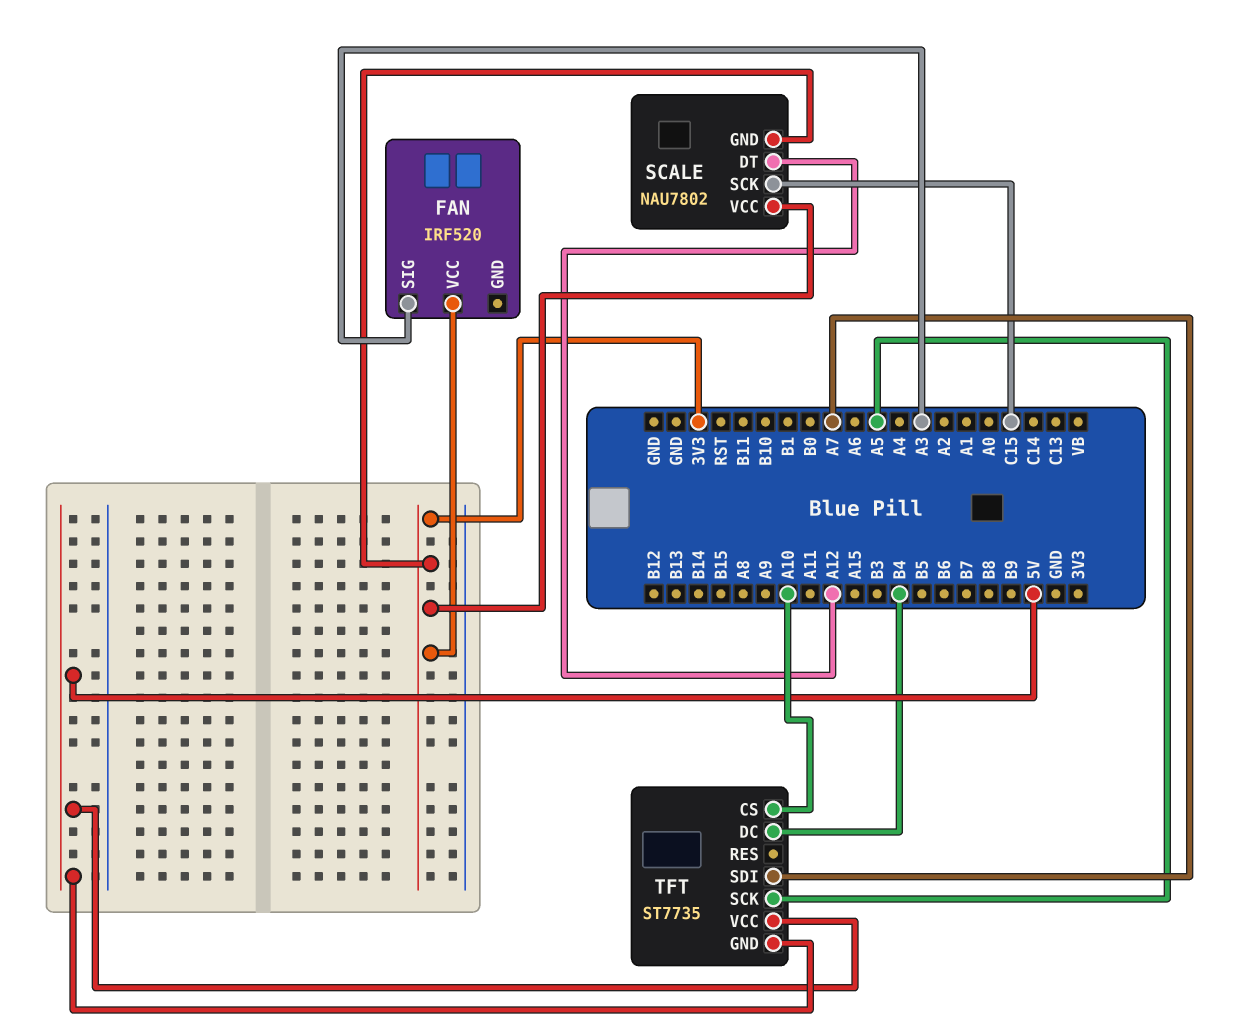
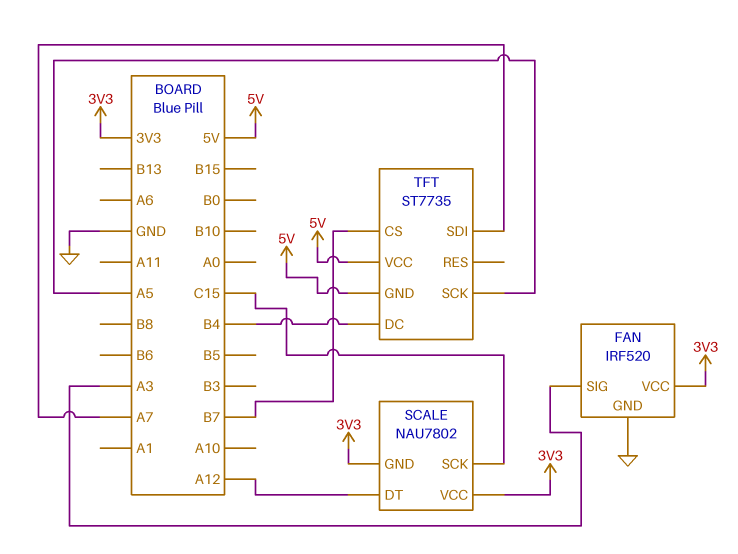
FAN pin GND: none -> GND
TFT pin CS: A10 -> B7

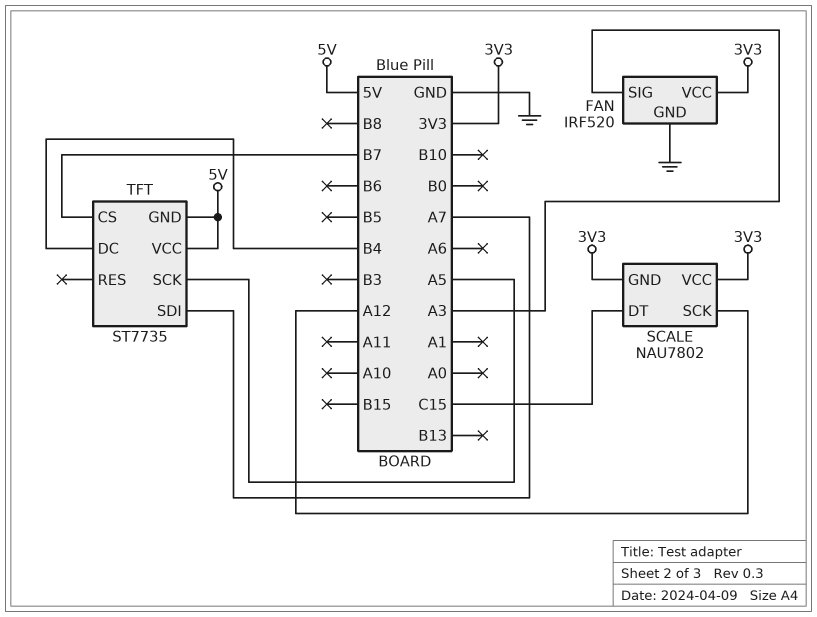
SCALE pin DT: A12 -> C15
SCALE pin SCK: C15 -> A12

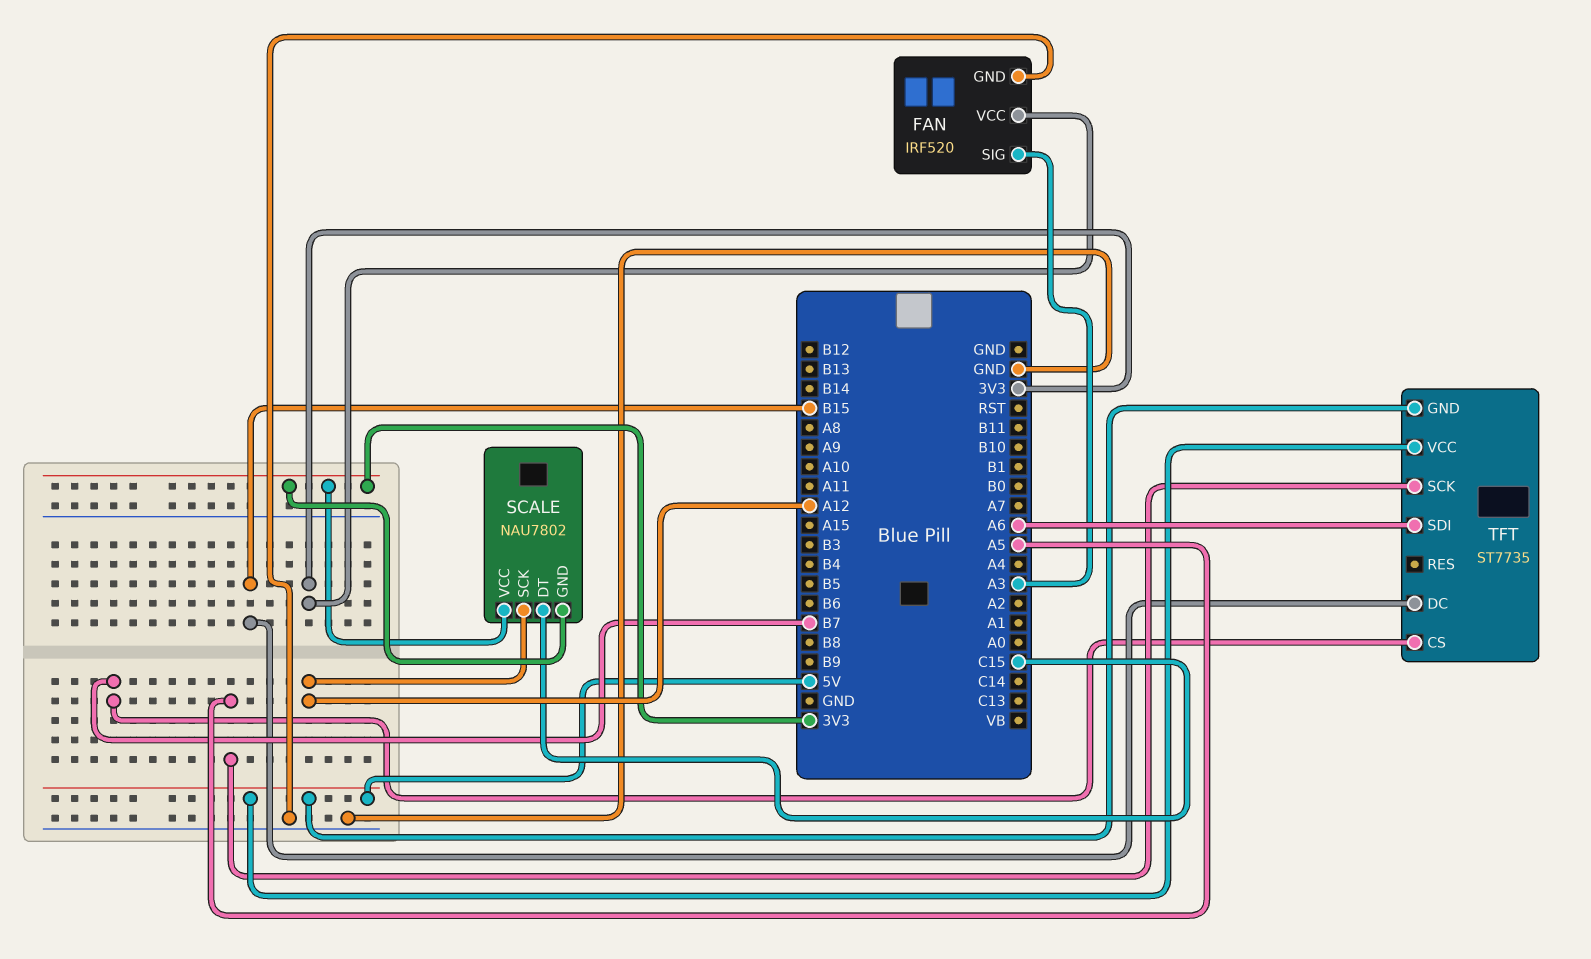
TFT pin DC: B4 -> B15
TFT pin SDI: A7 -> A6

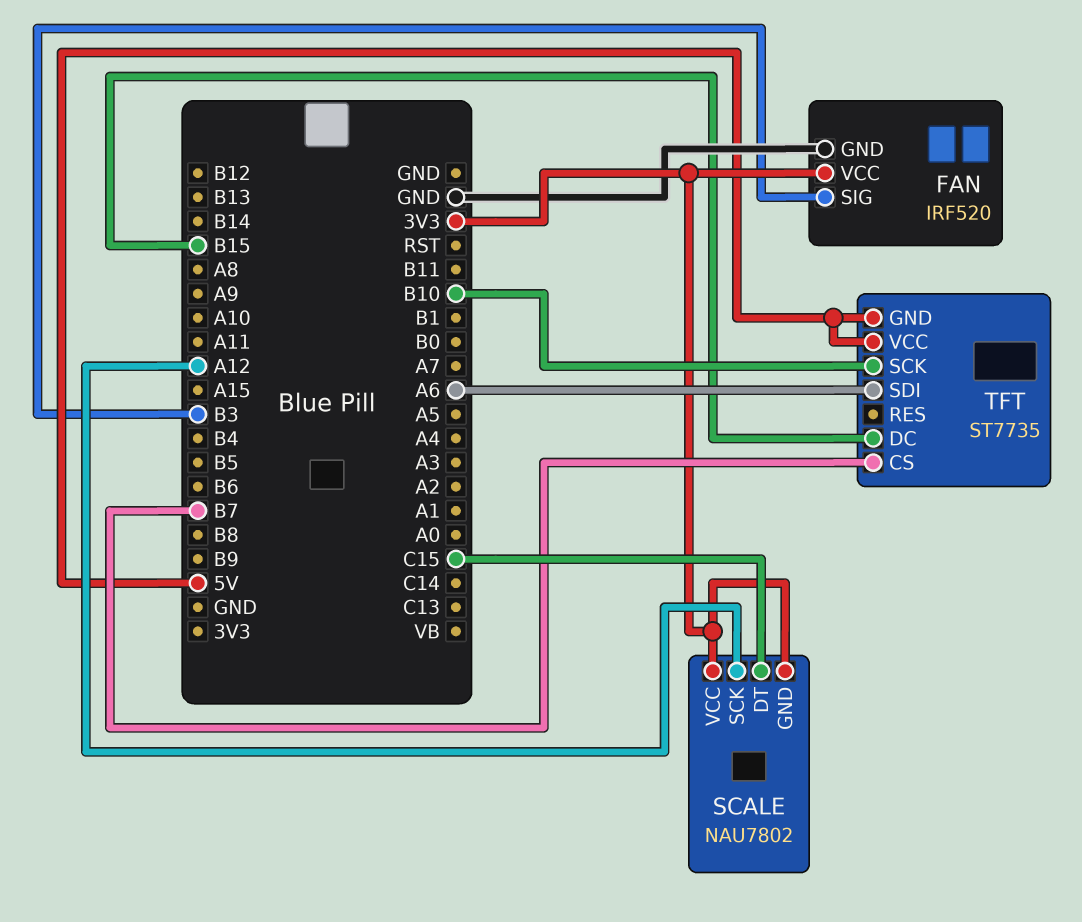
FAN pin SIG: A3 -> B3
TFT pin SCK: A5 -> B10

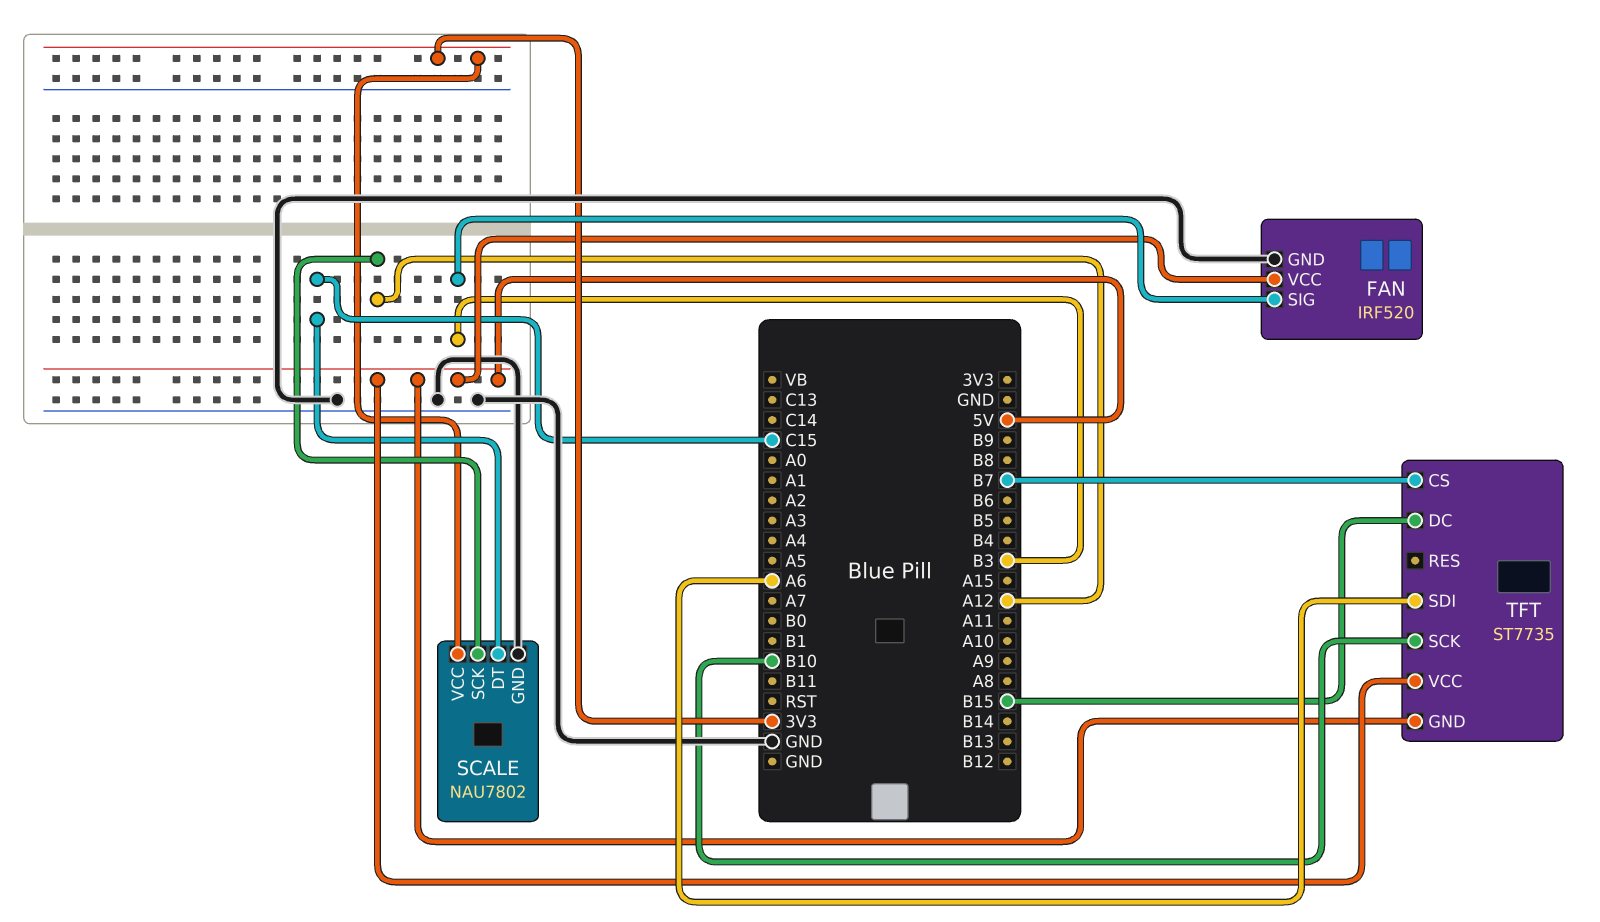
FAN pin VCC: 3V3 -> 5V
SCALE pin GND: 3V3 -> GND

